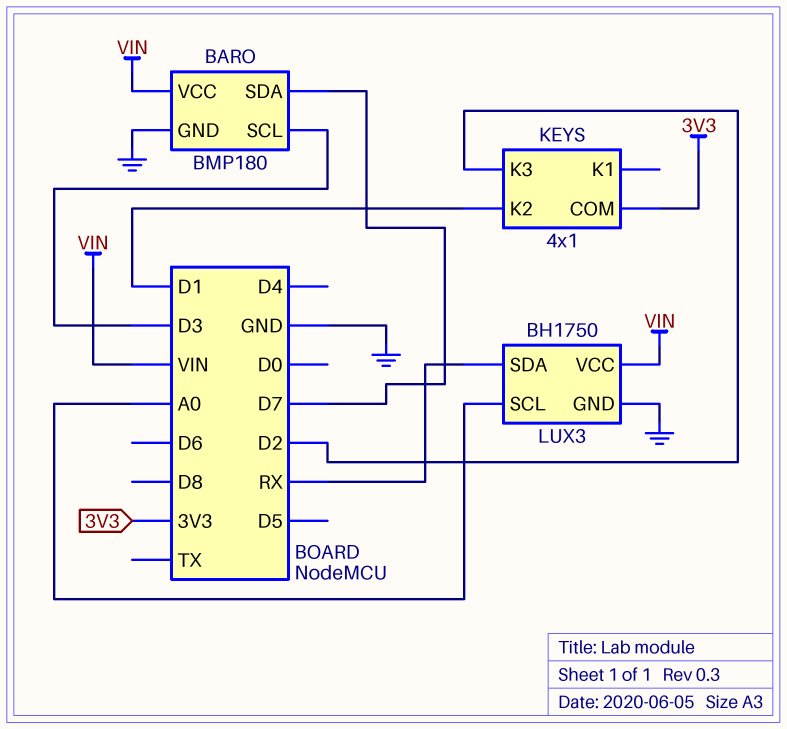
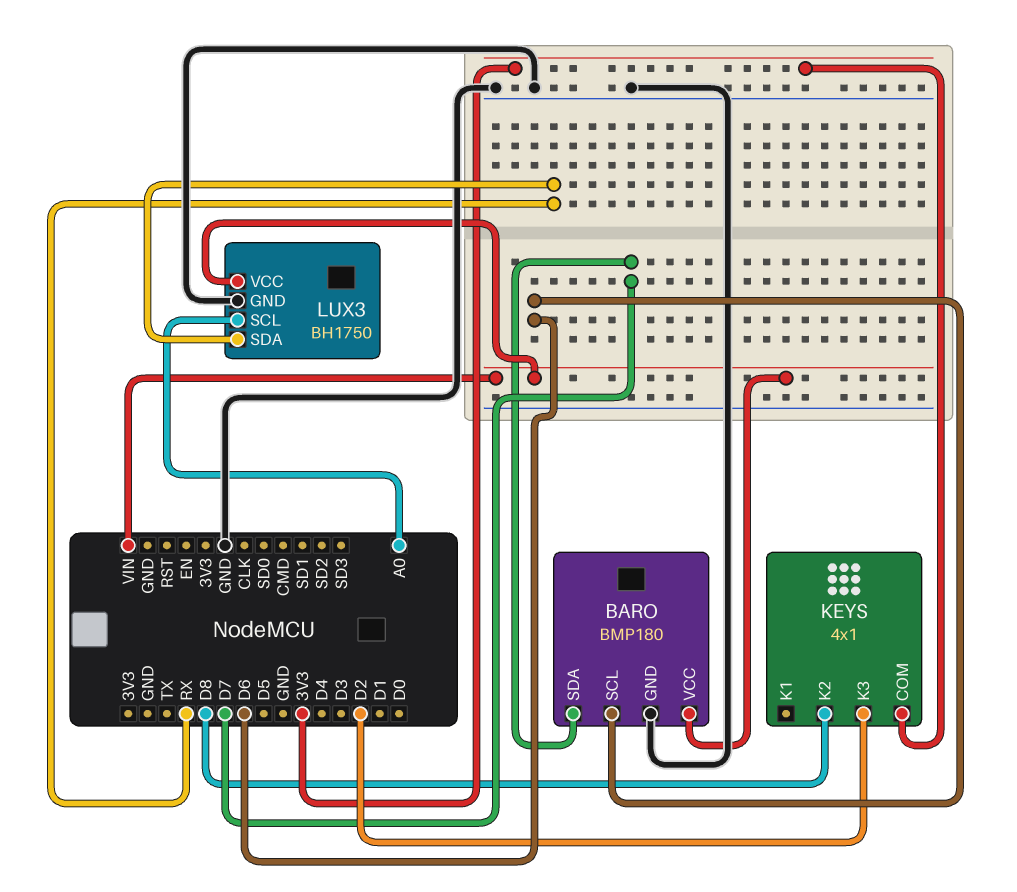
BARO pin SCL: D3 -> D6
KEYS pin K2: D1 -> D8

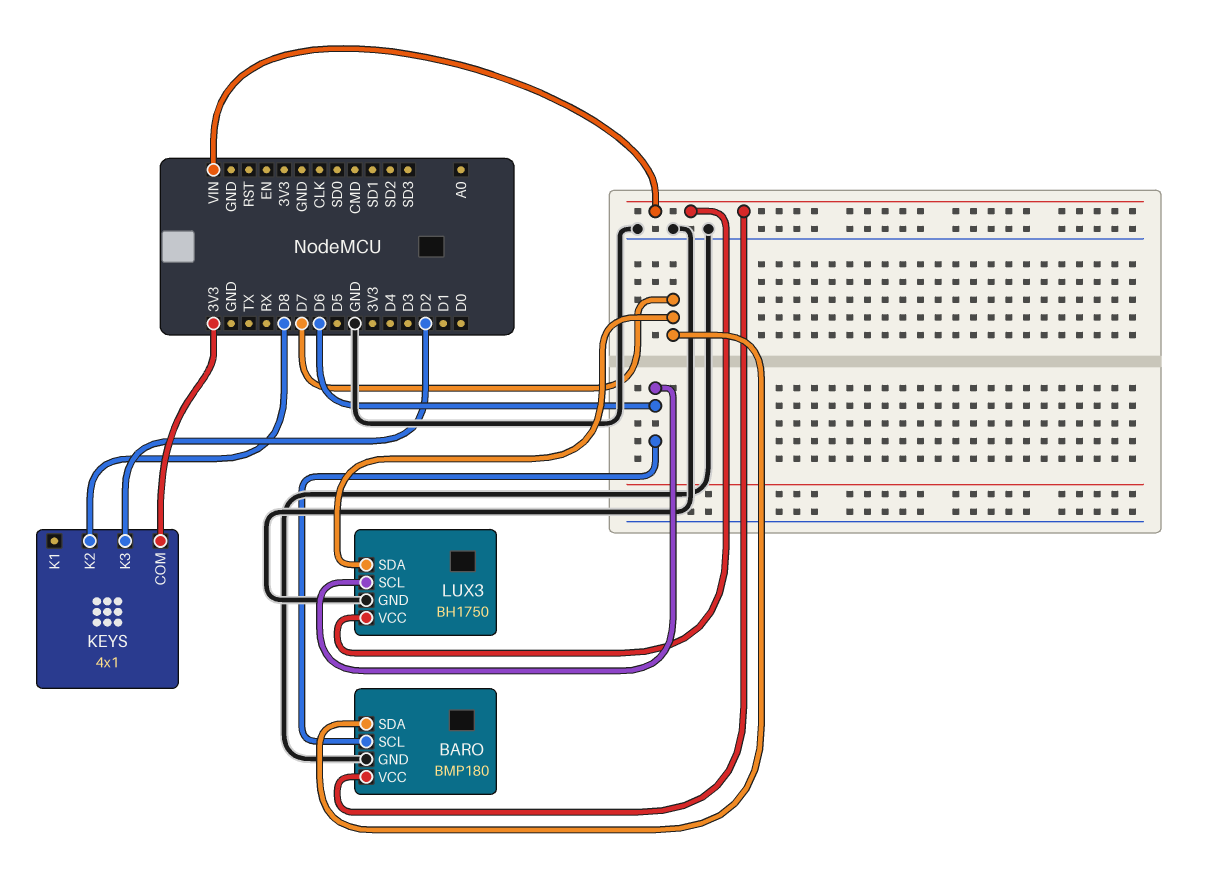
LUX3 pin SCL: A0 -> D6
LUX3 pin SDA: RX -> D7

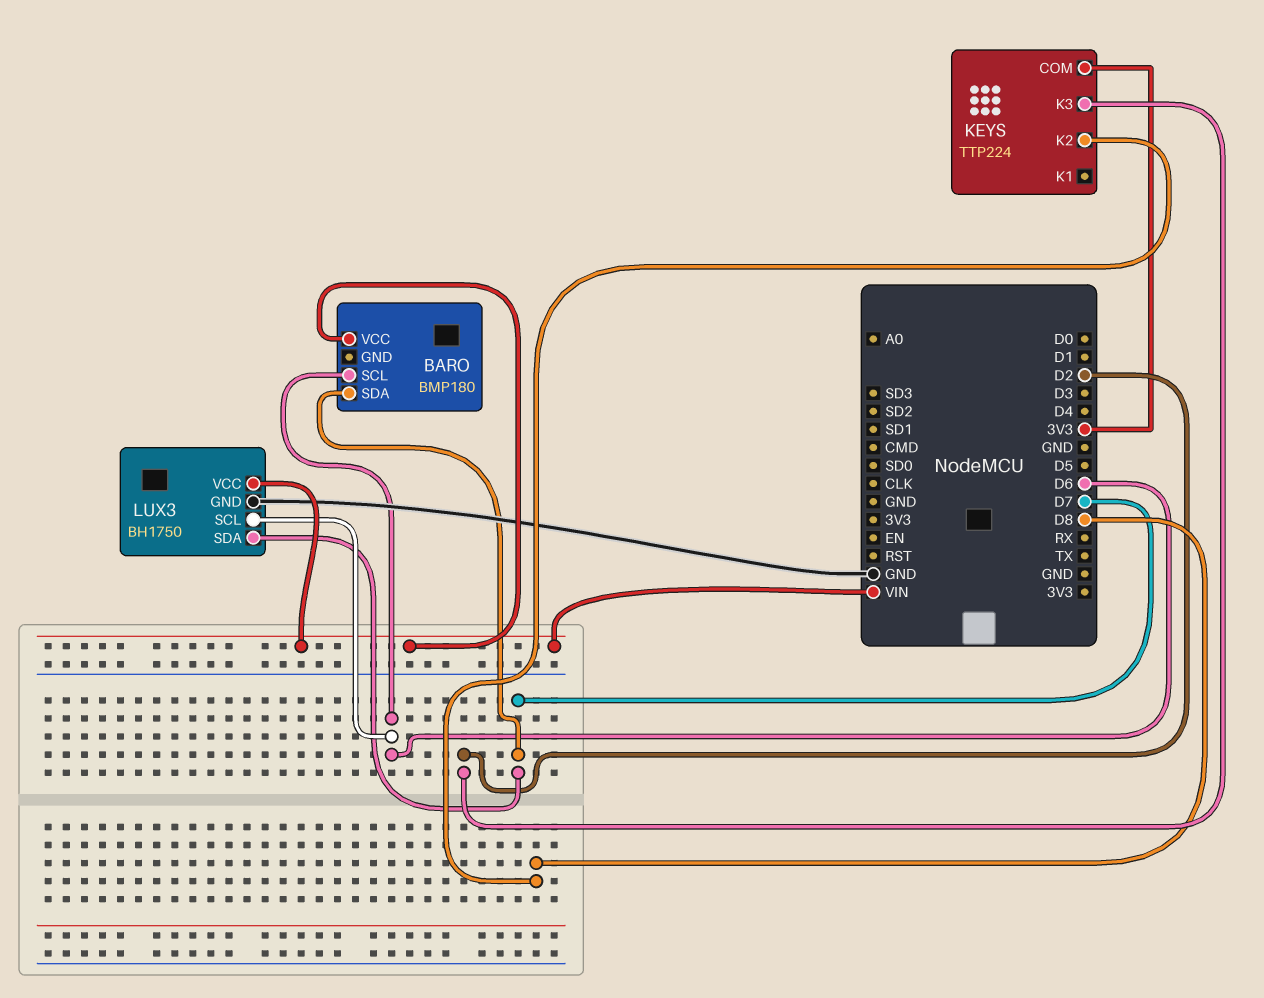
BARO pin GND: GND -> none
KEYS: 4x1 -> TTP224

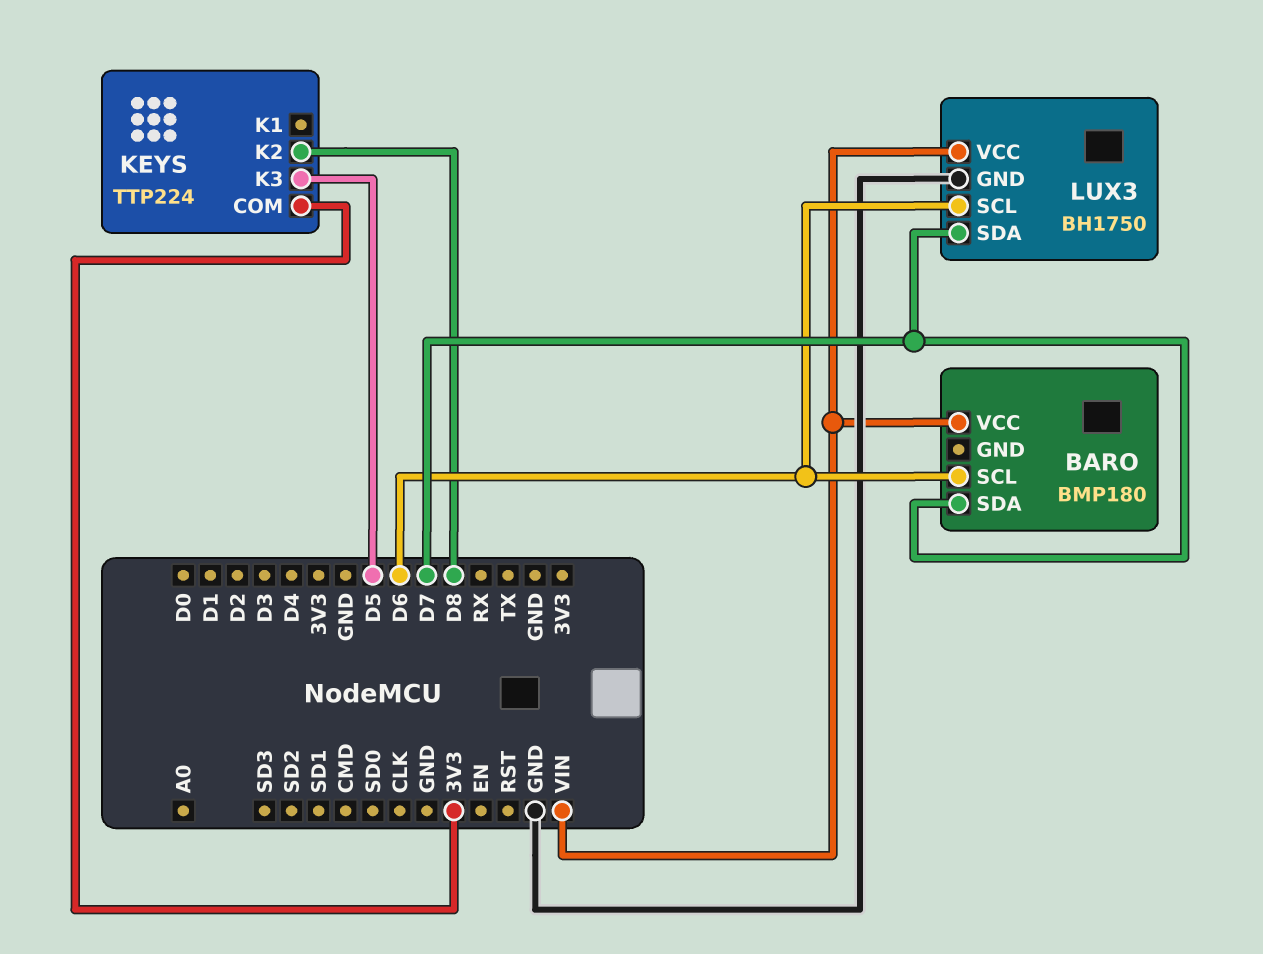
KEYS pin K3: D2 -> D5

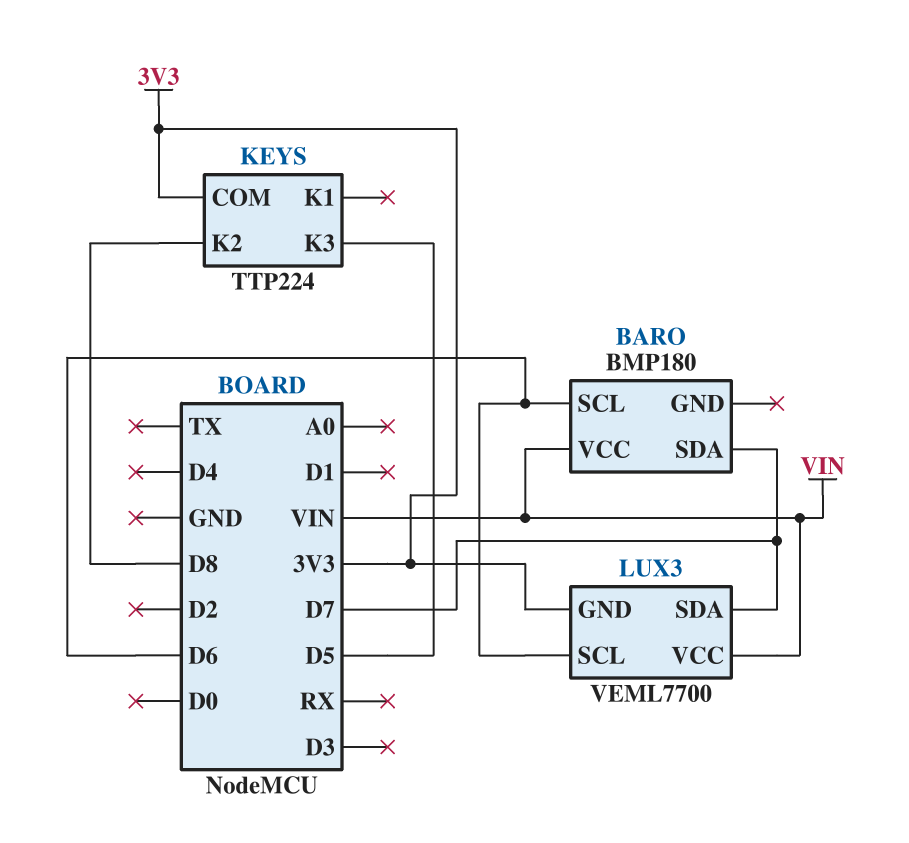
LUX3: BH1750 -> VEML7700
LUX3 pin GND: GND -> 3V3

